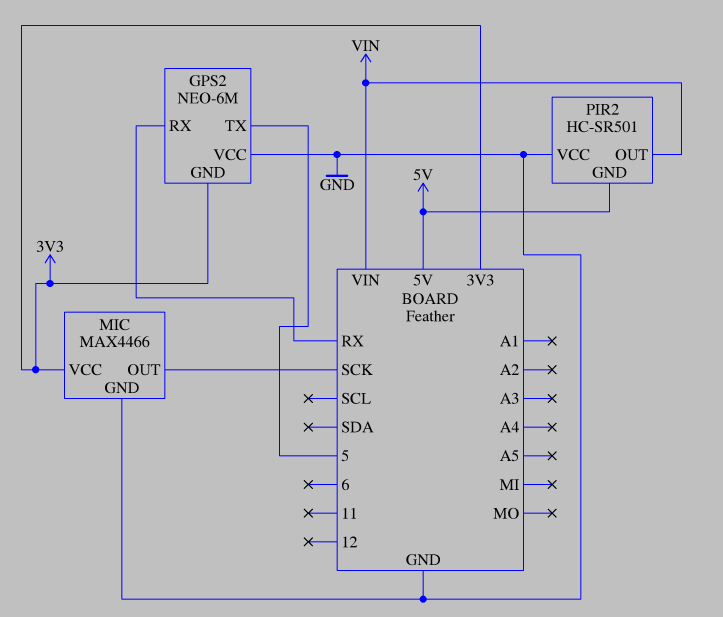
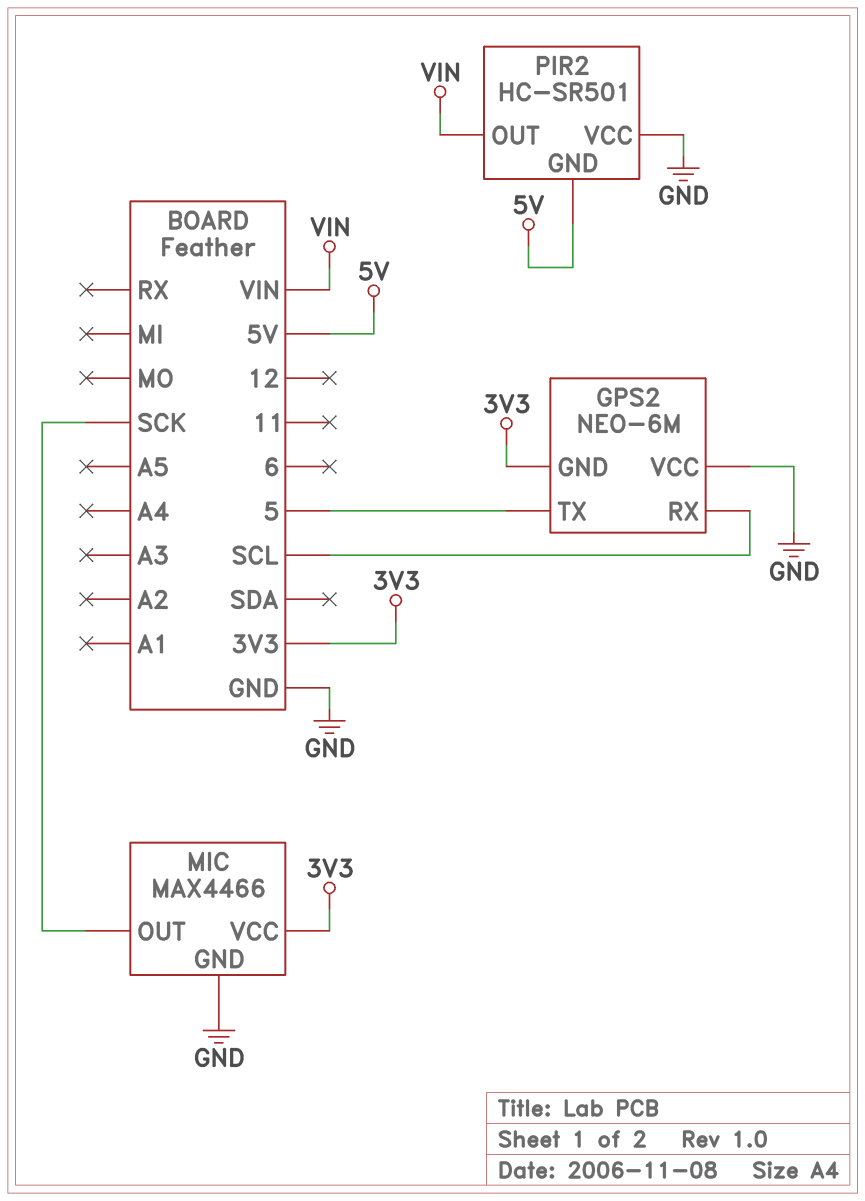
GPS2 pin RX: RX -> SCL

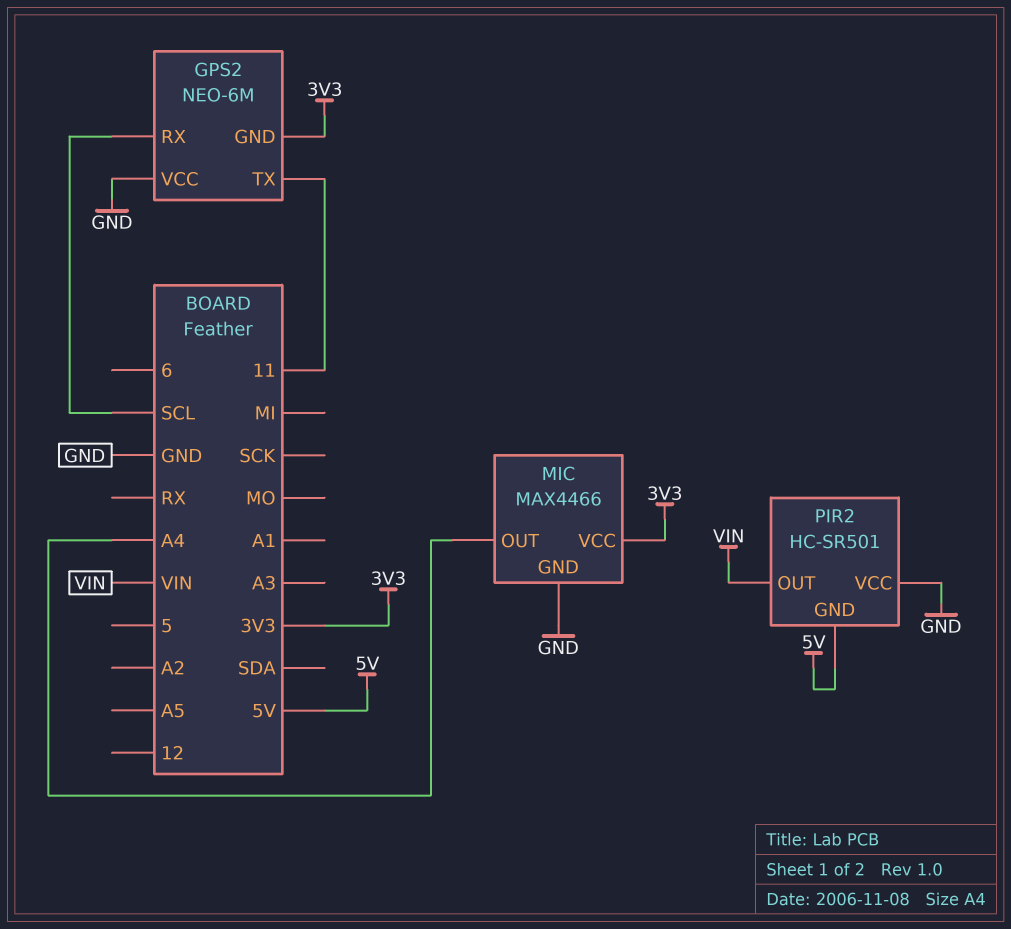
GPS2 pin TX: 5 -> 11
MIC pin OUT: SCK -> A4

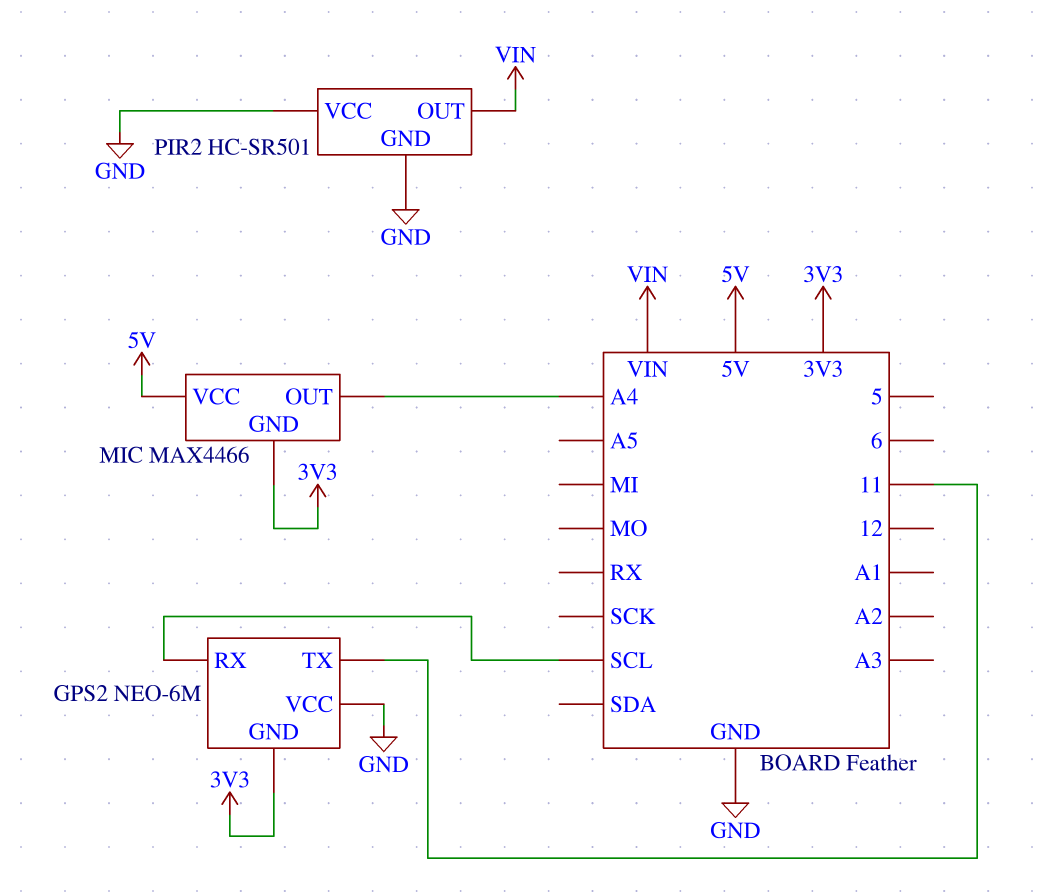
MIC pin GND: GND -> 3V3
MIC pin VCC: 3V3 -> 5V
PIR2 pin GND: 5V -> GND

